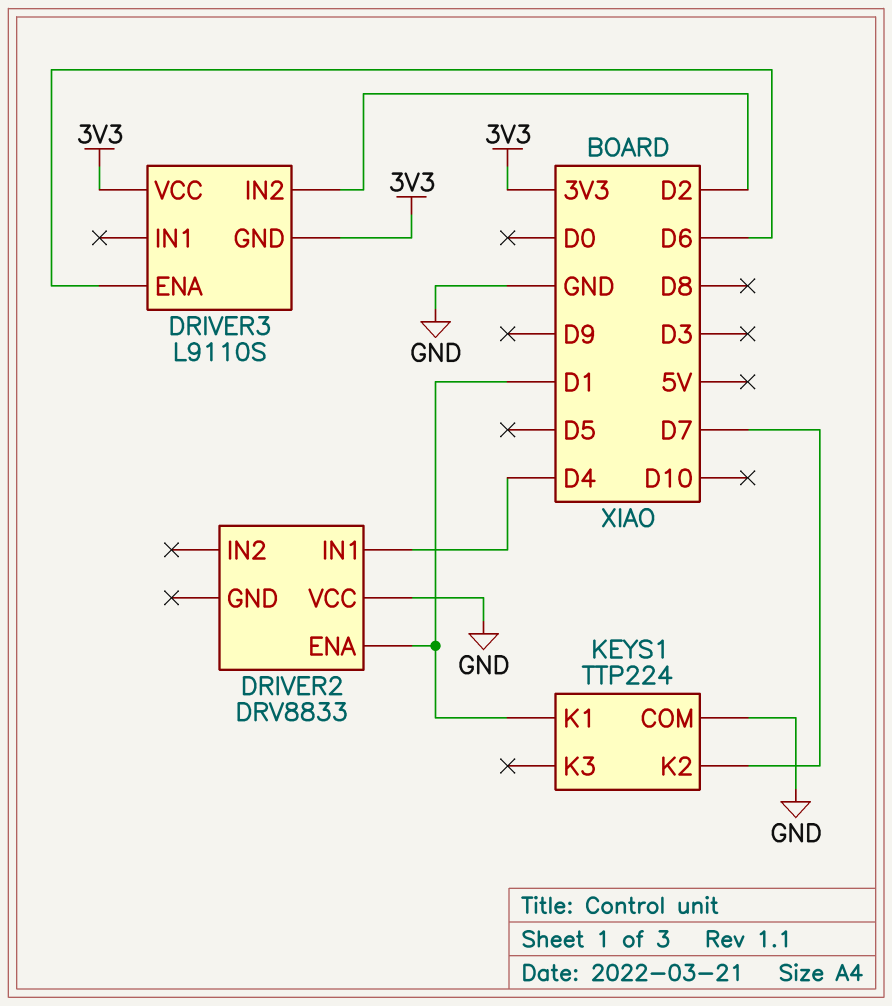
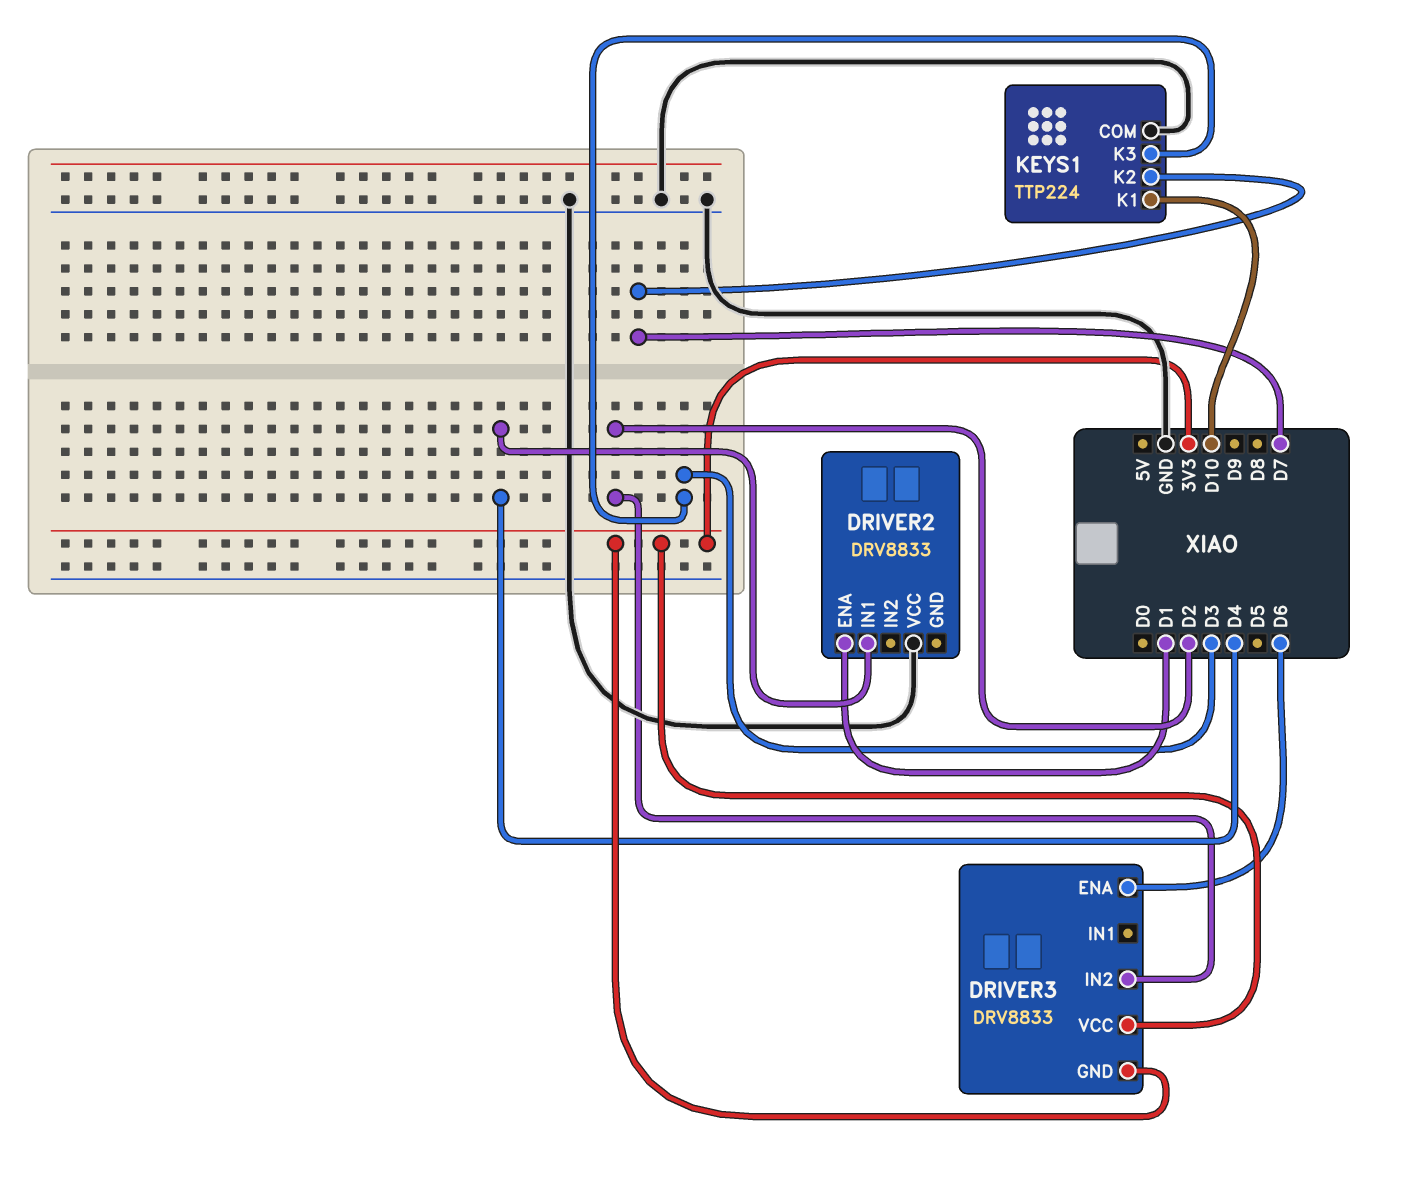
DRIVER3: L9110S -> DRV8833
KEYS1 pin K1: D1 -> D10
KEYS1 pin K3: none -> D3

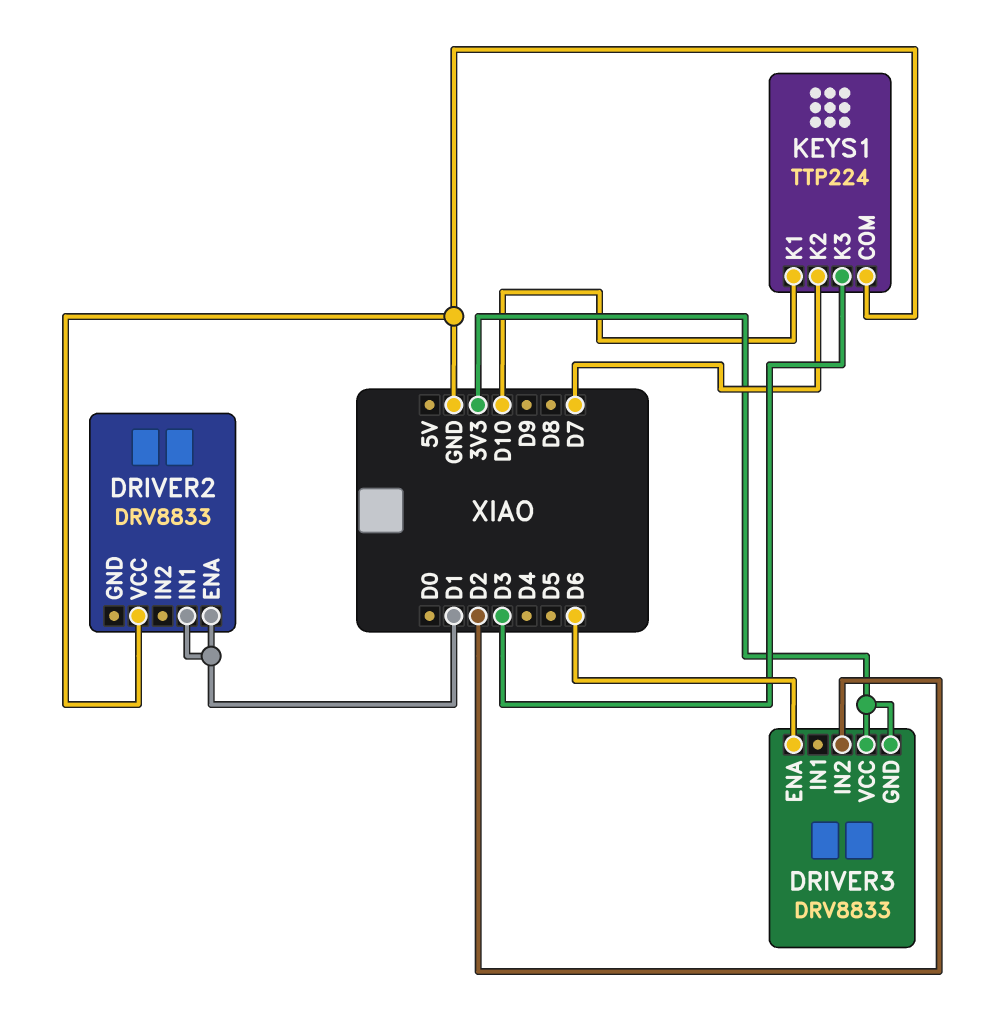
DRIVER2 pin IN1: D4 -> D1

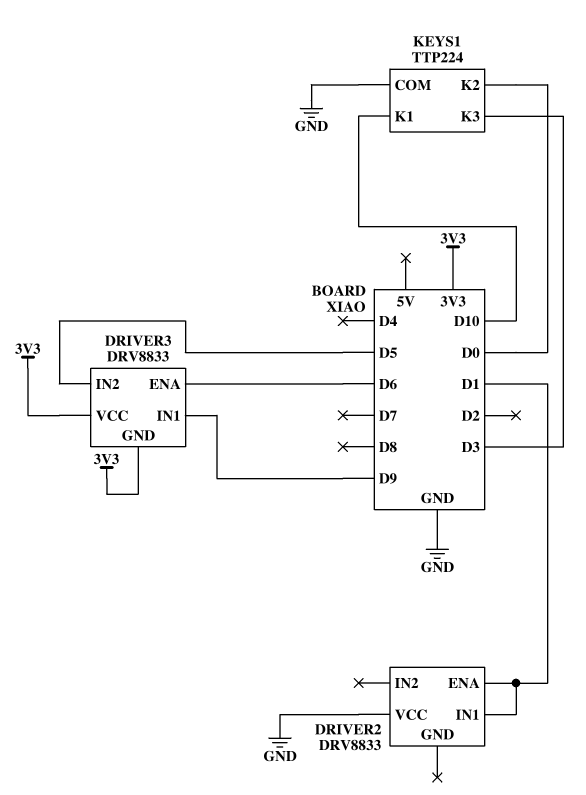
DRIVER3 pin IN1: none -> D9
DRIVER3 pin IN2: D2 -> D5
KEYS1 pin K2: D7 -> D0

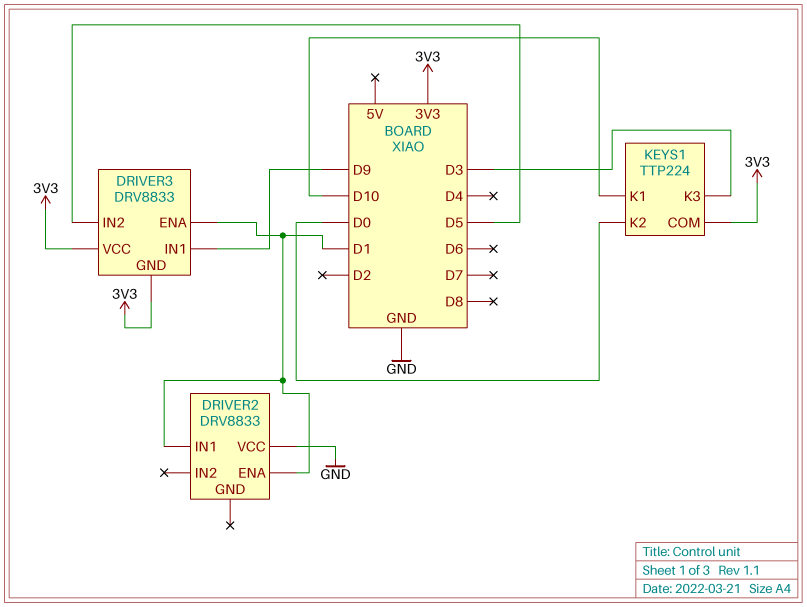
DRIVER3 pin ENA: D6 -> D1
KEYS1 pin COM: GND -> 3V3

